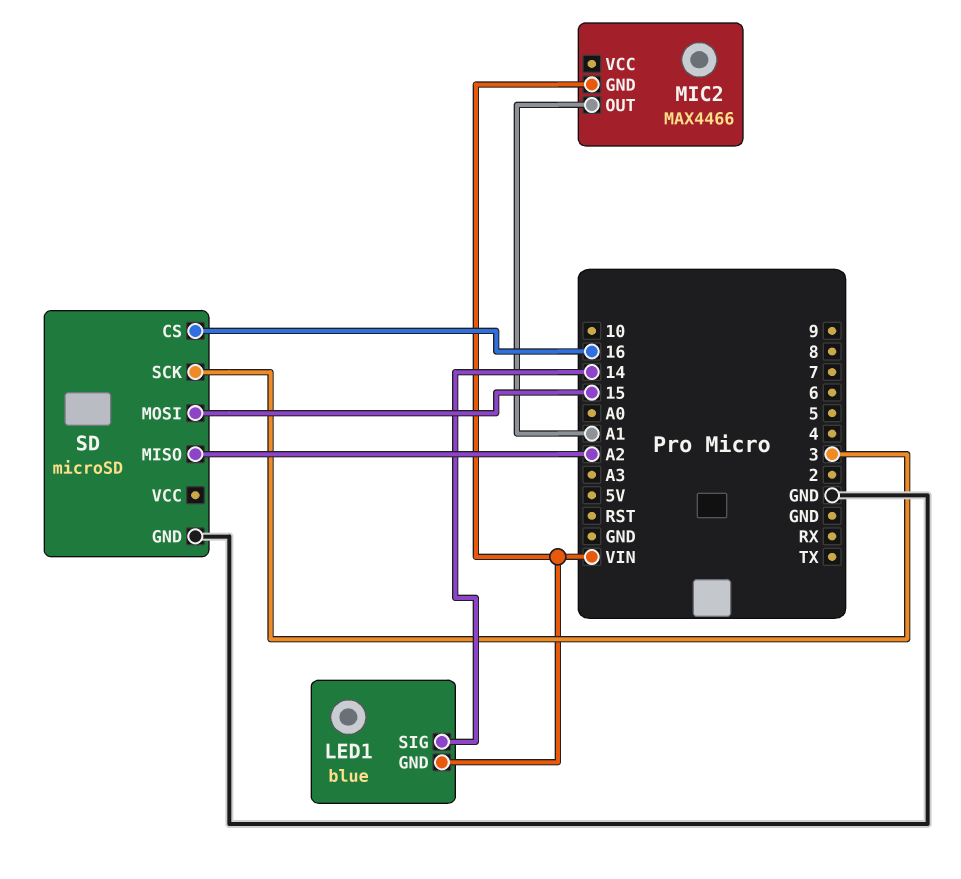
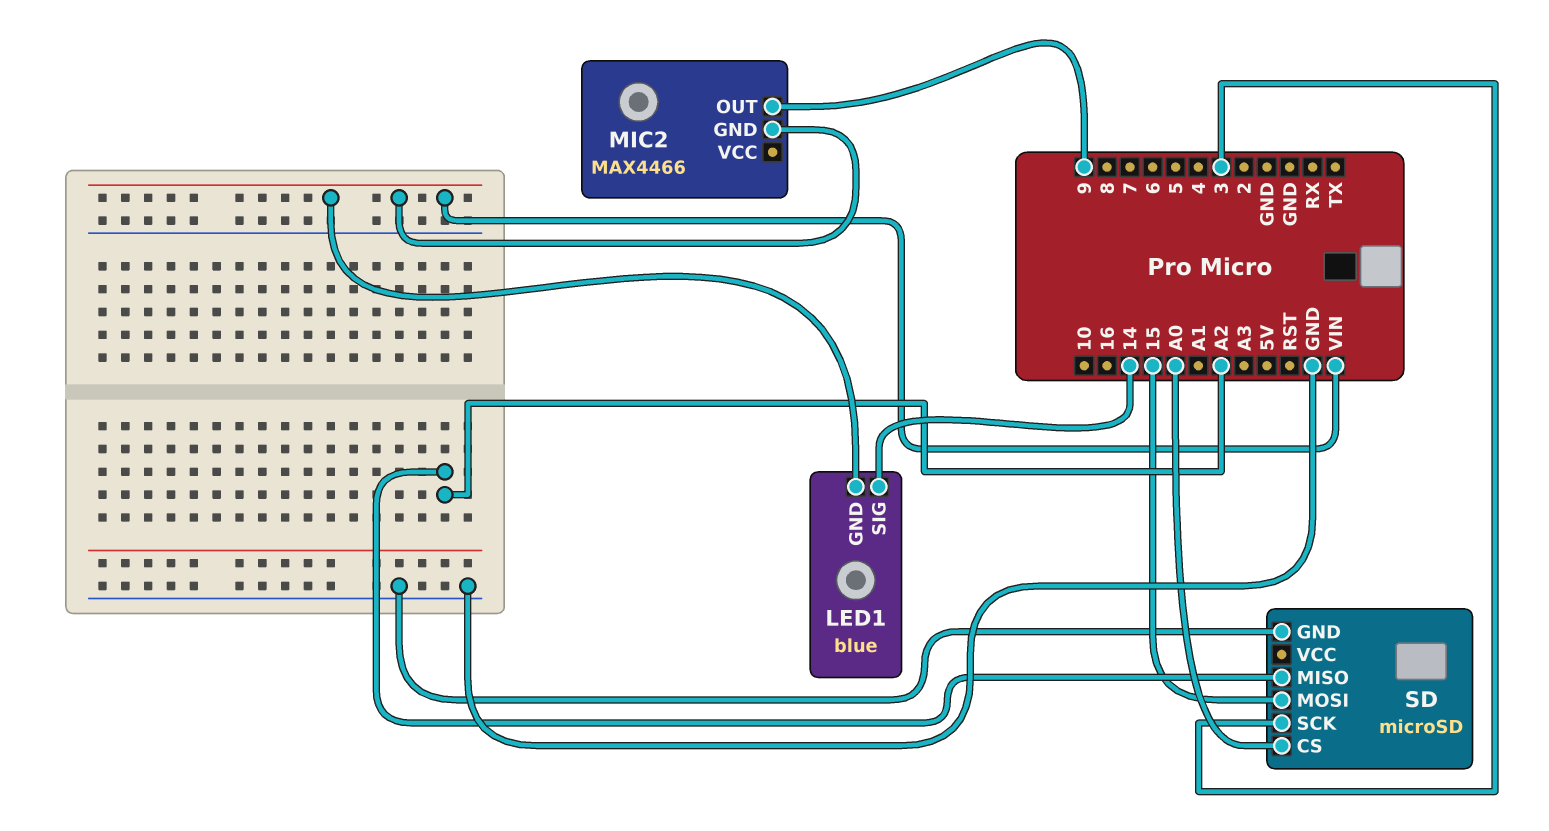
MIC2 pin OUT: A1 -> 9
SD pin CS: 16 -> A0

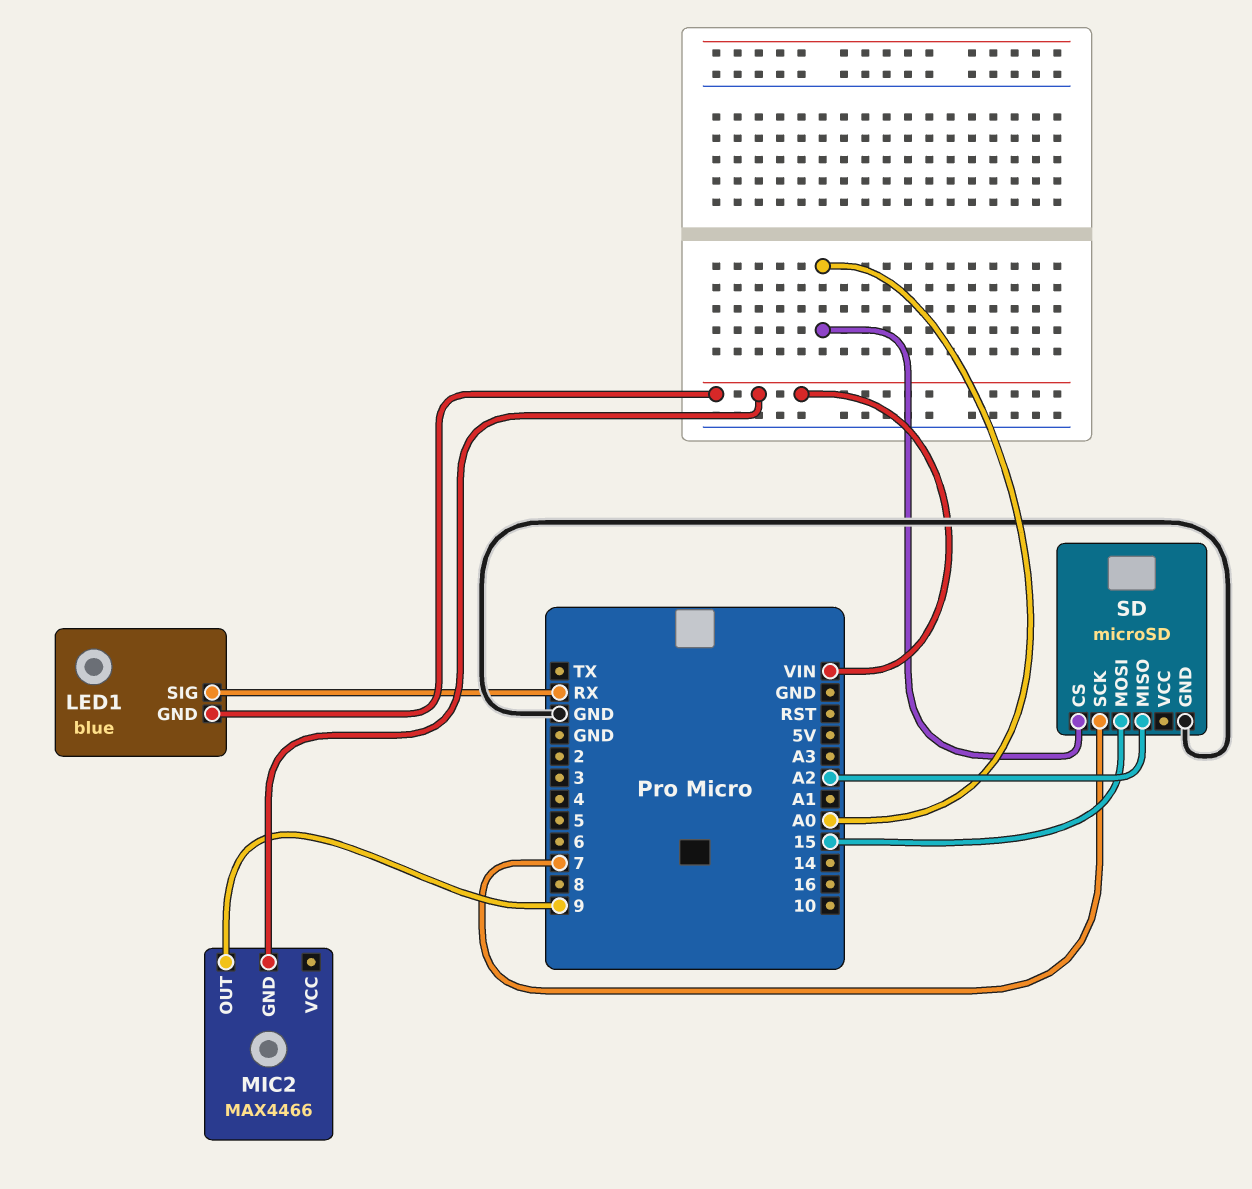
LED1 pin SIG: 14 -> RX
SD pin SCK: 3 -> 7

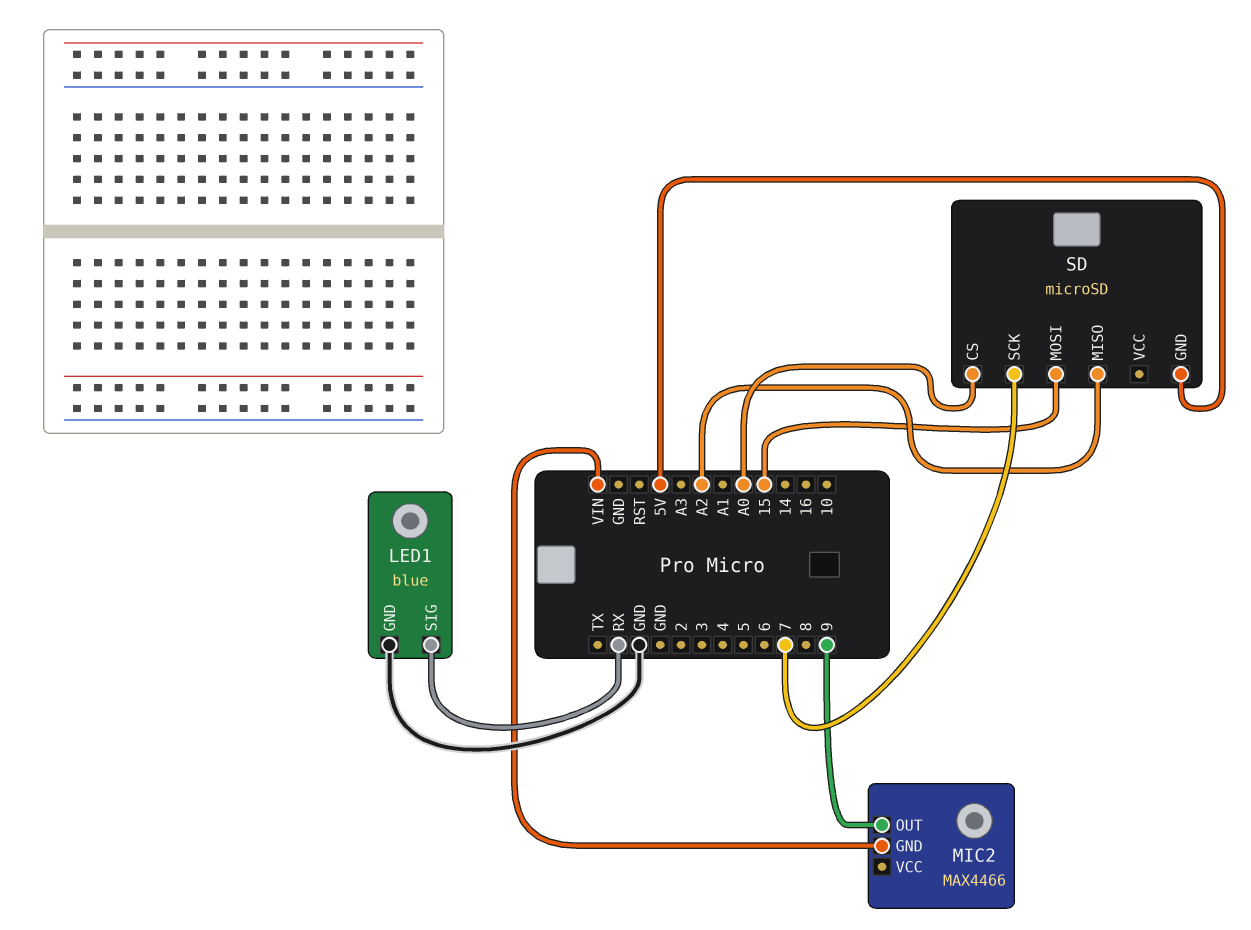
LED1 pin GND: VIN -> GND
SD pin GND: GND -> 5V

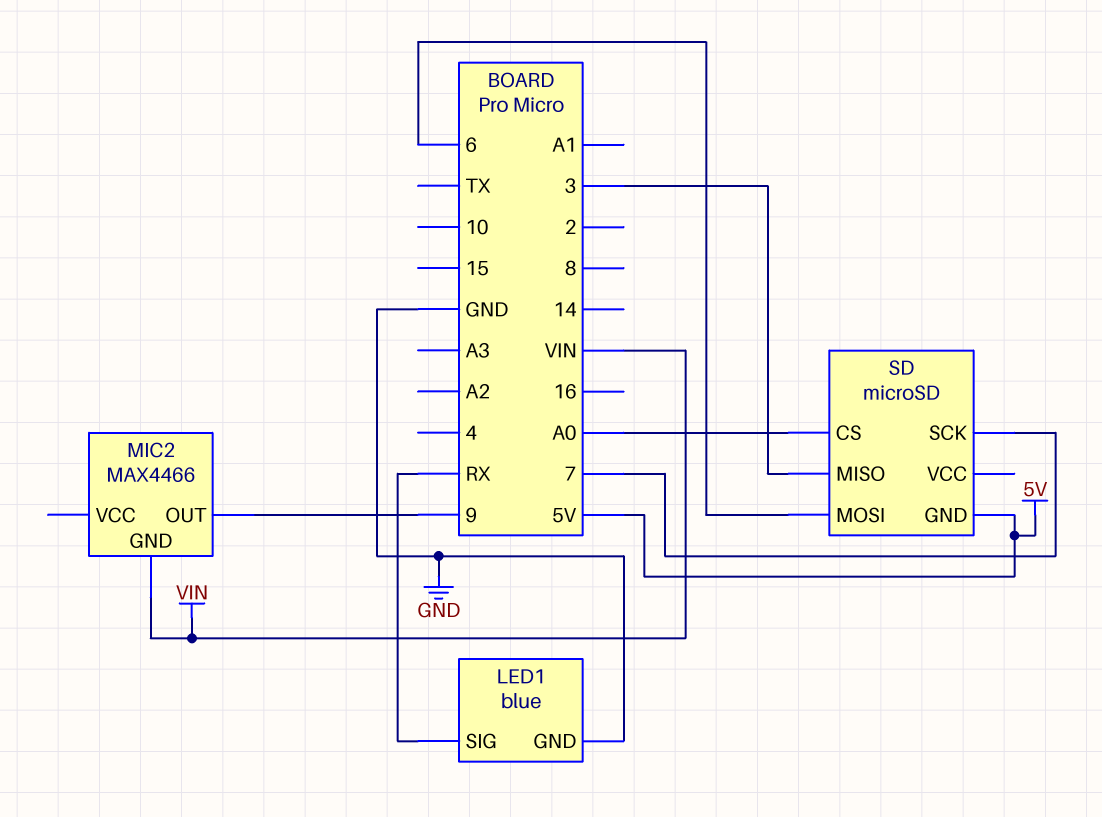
SD pin MISO: A2 -> 3
SD pin MOSI: 15 -> 6

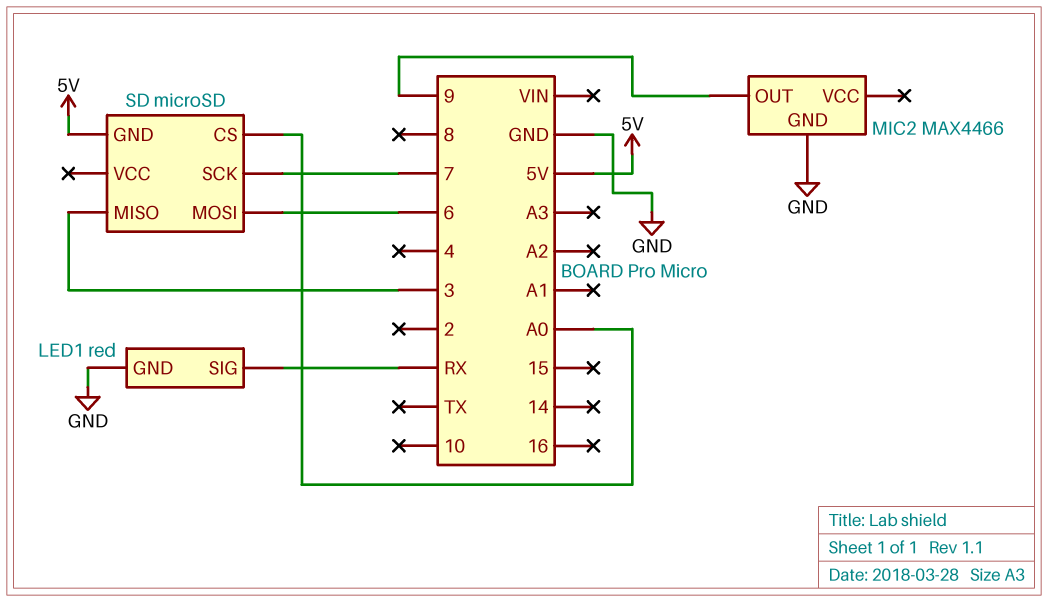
LED1: blue -> red
MIC2 pin GND: VIN -> GND

